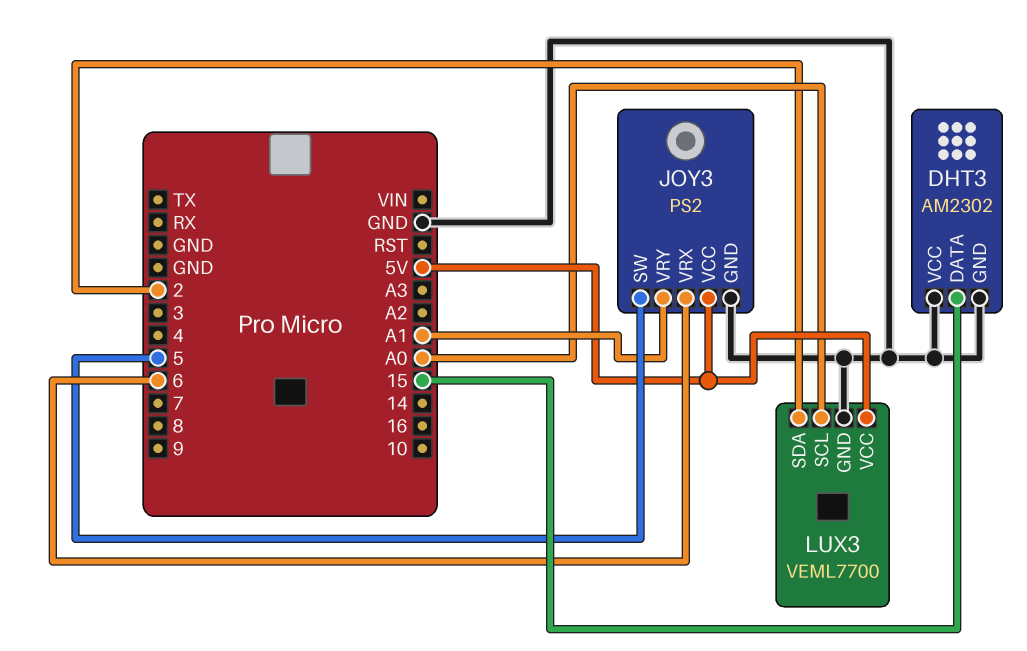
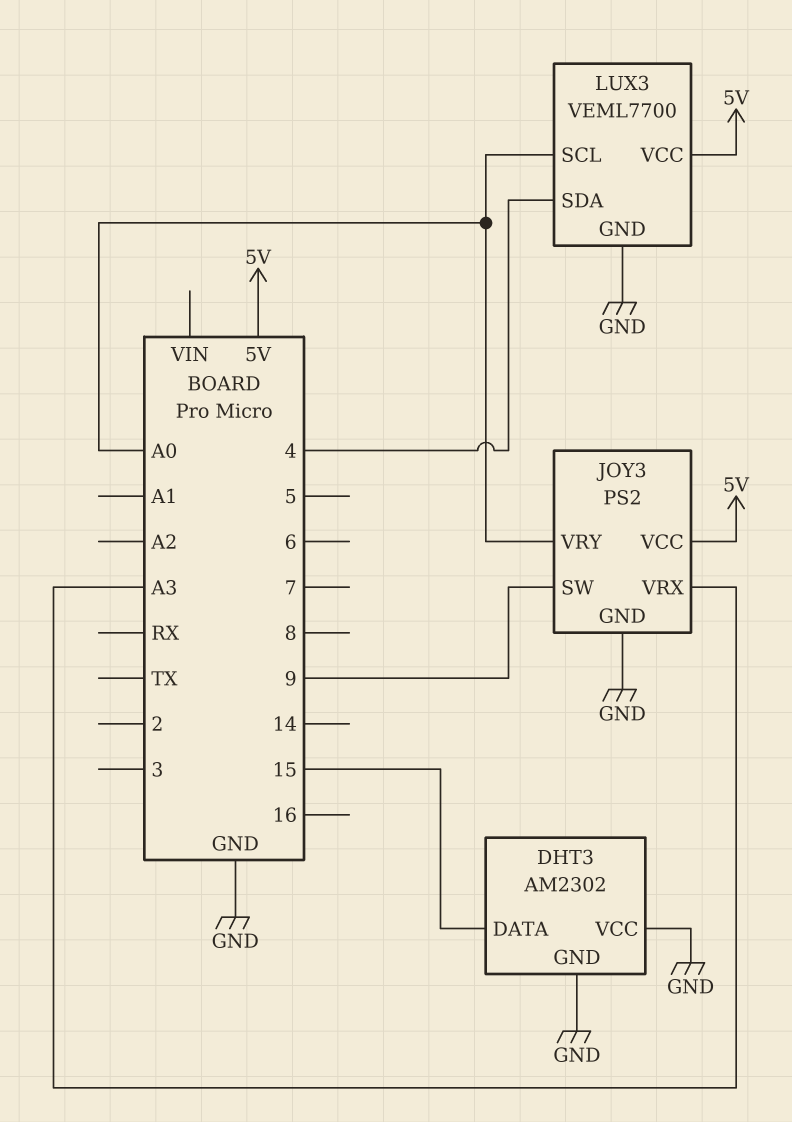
JOY3 pin SW: 5 -> 9
JOY3 pin VRX: 6 -> A3
JOY3 pin VRY: A1 -> A0
LUX3 pin SDA: 2 -> 4

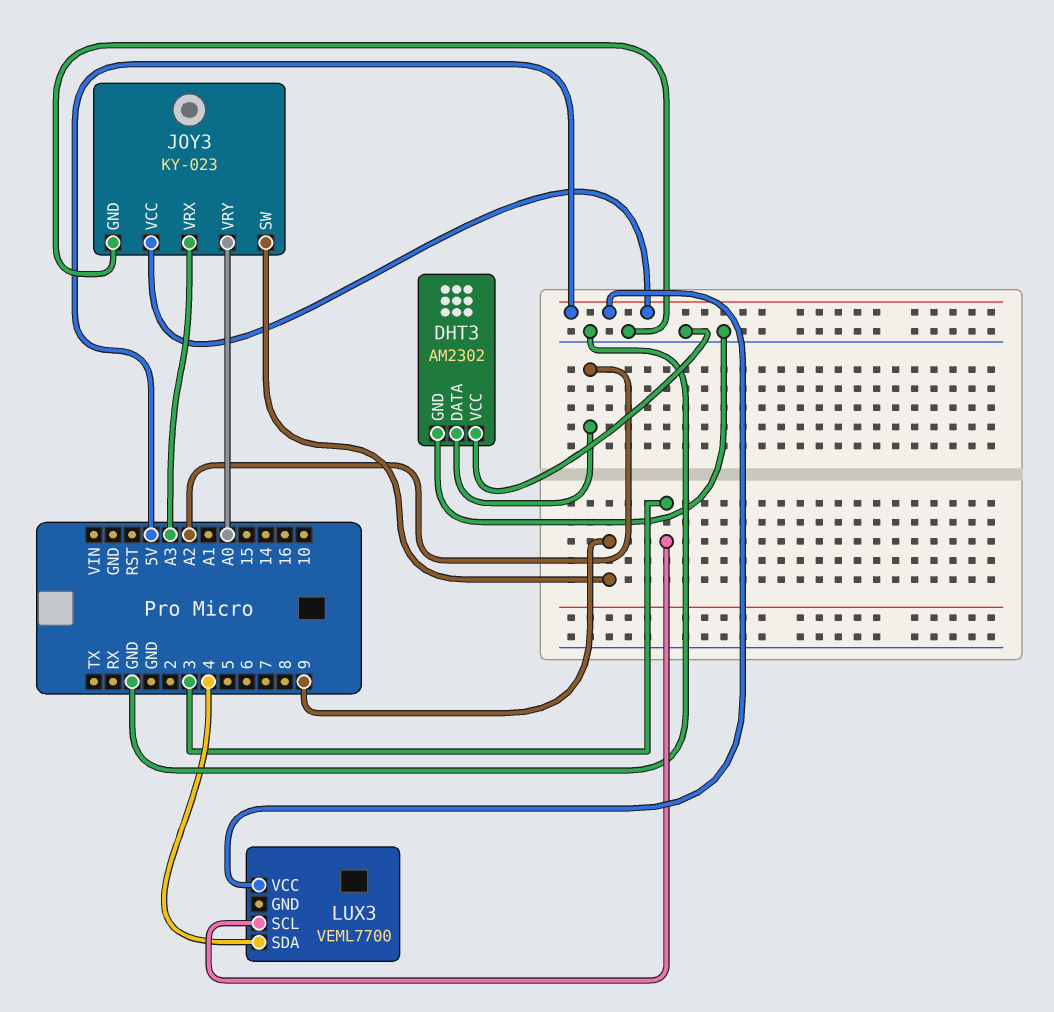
DHT3 pin DATA: 15 -> A2
JOY3: PS2 -> KY-023
LUX3 pin GND: GND -> none
LUX3 pin SCL: A0 -> 3

